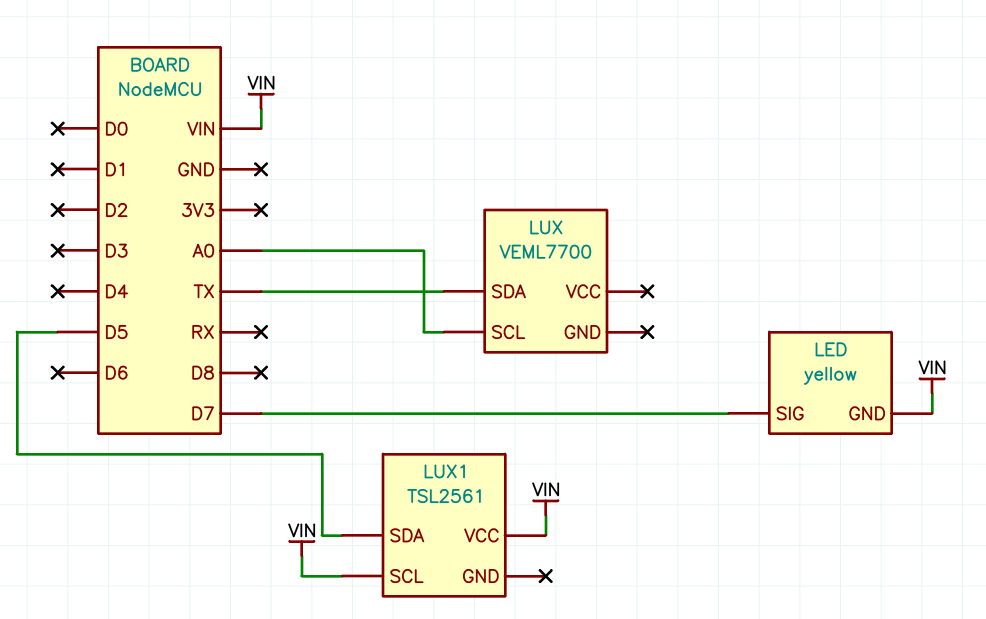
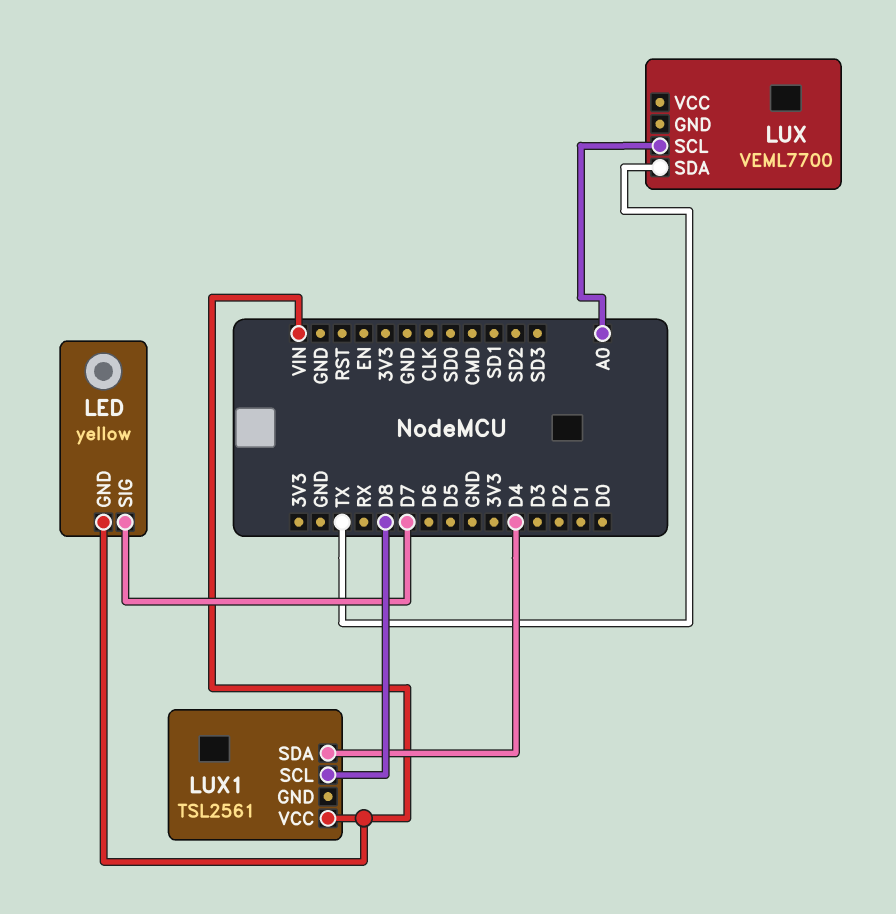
LUX1 pin SCL: VIN -> D8
LUX1 pin SDA: D5 -> D4

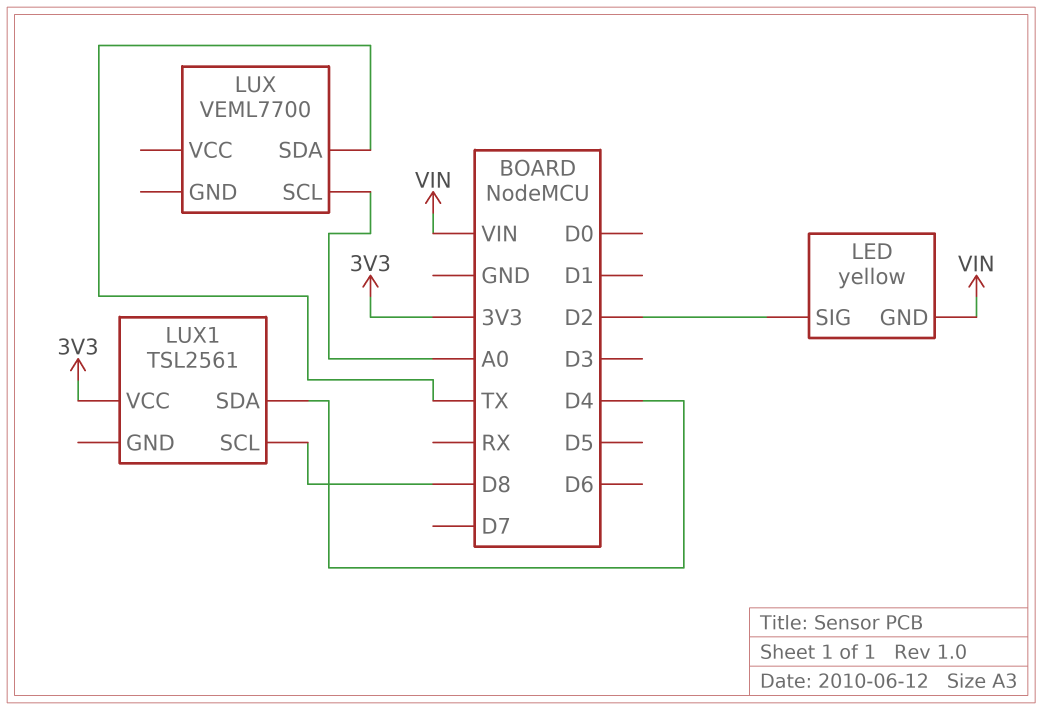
LED pin SIG: D7 -> D2
LUX1 pin VCC: VIN -> 3V3

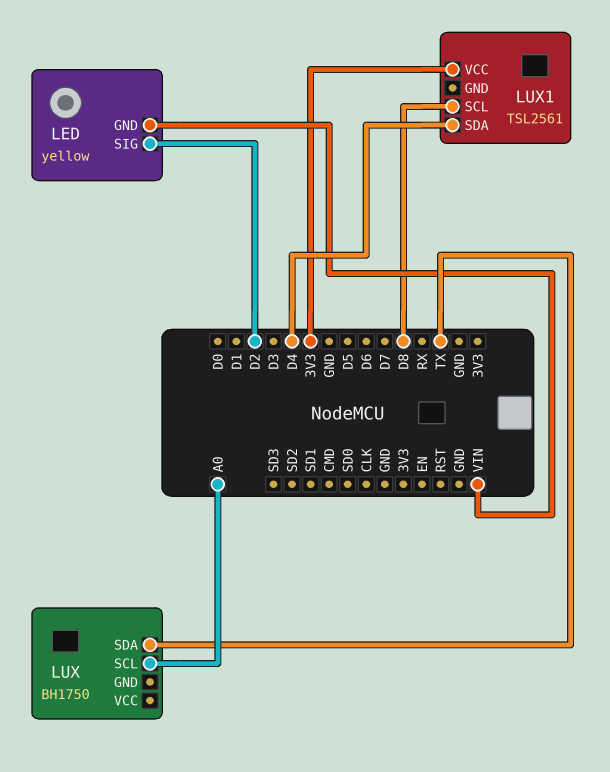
LUX: VEML7700 -> BH1750

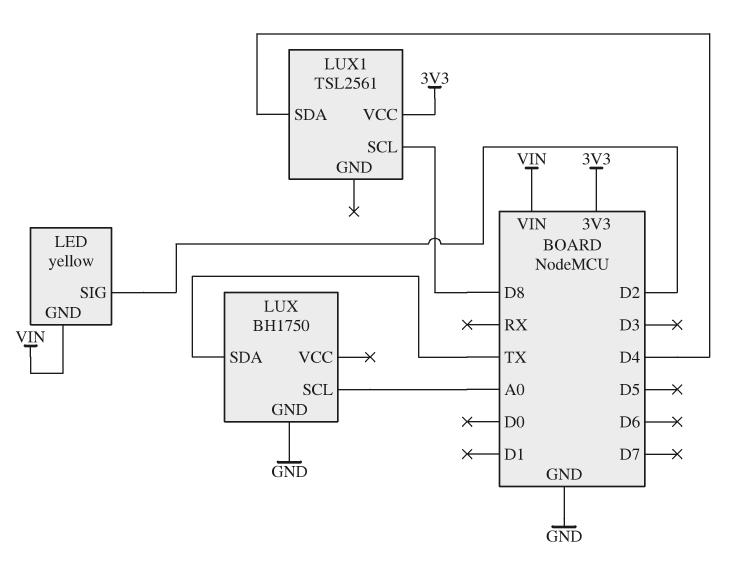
LUX pin GND: none -> GND

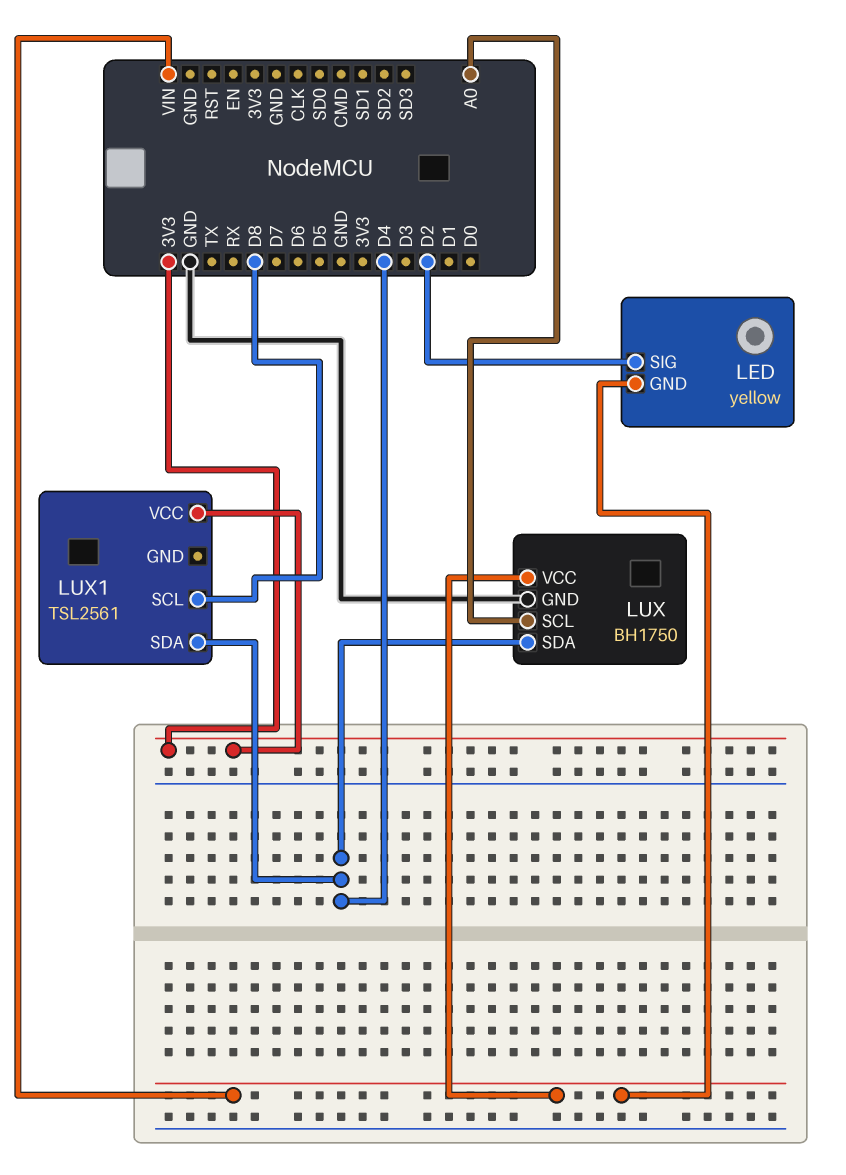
LUX pin SDA: TX -> D4
LUX pin VCC: none -> VIN

